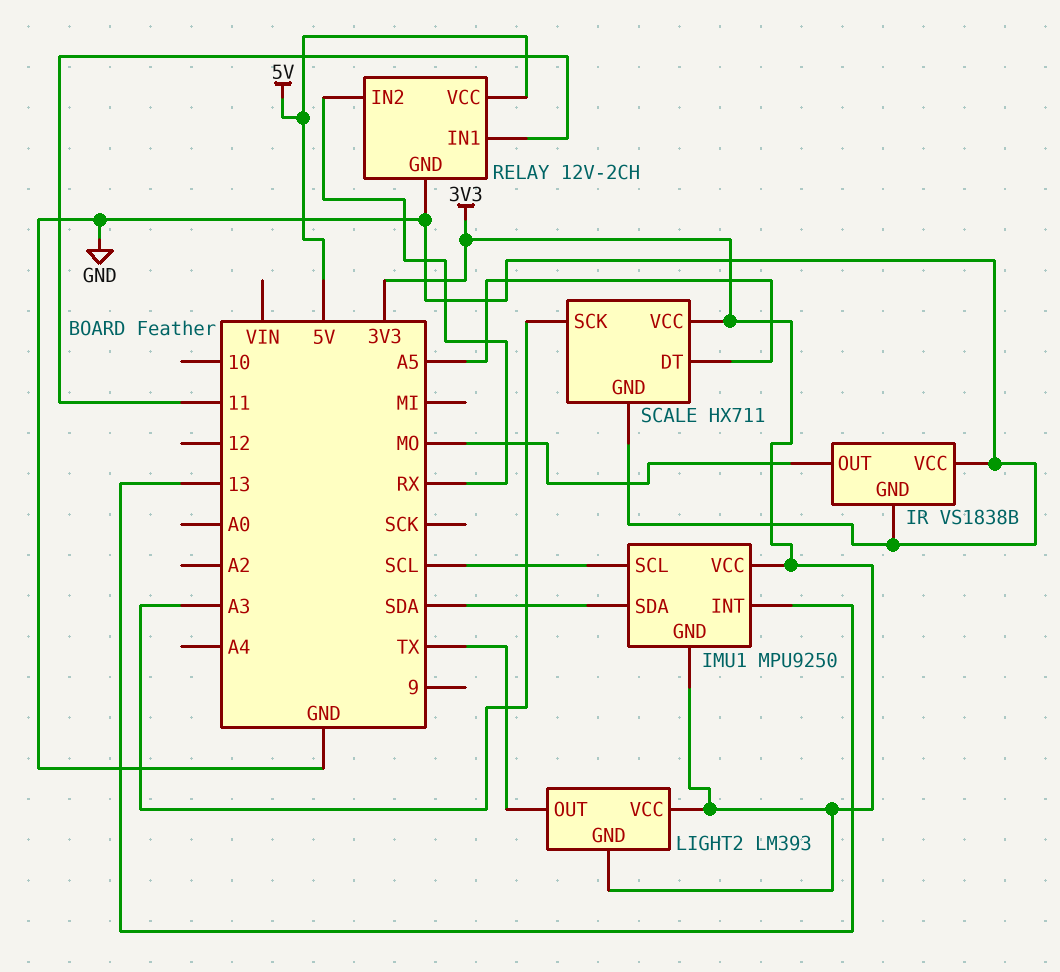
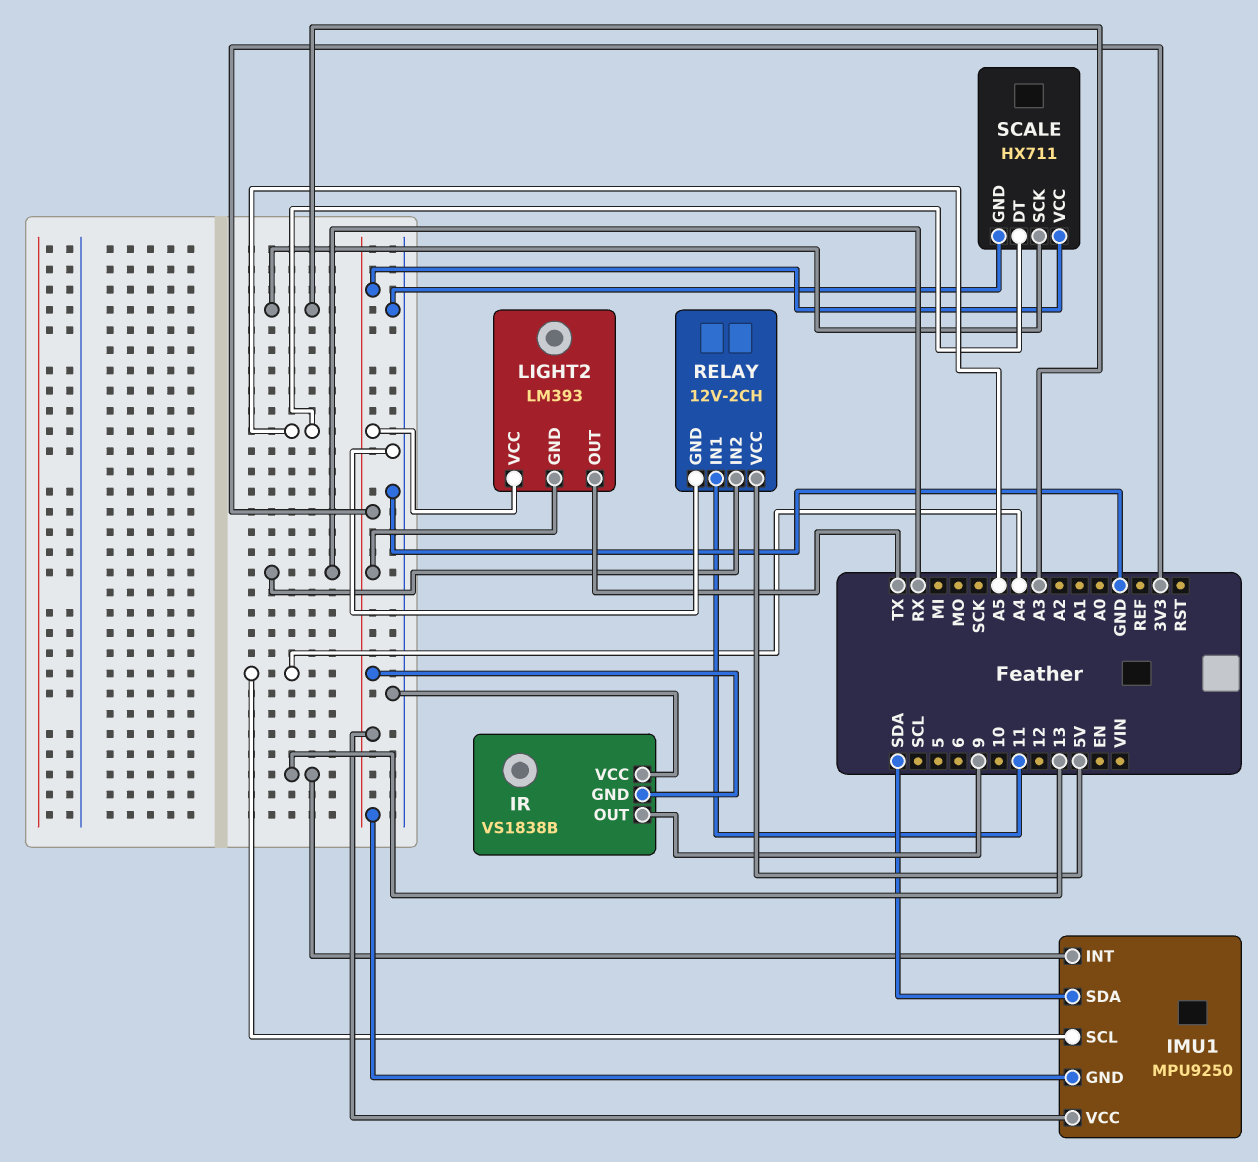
IMU1 pin SCL: SCL -> A4
IR pin GND: GND -> 3V3
IR pin OUT: MO -> 9

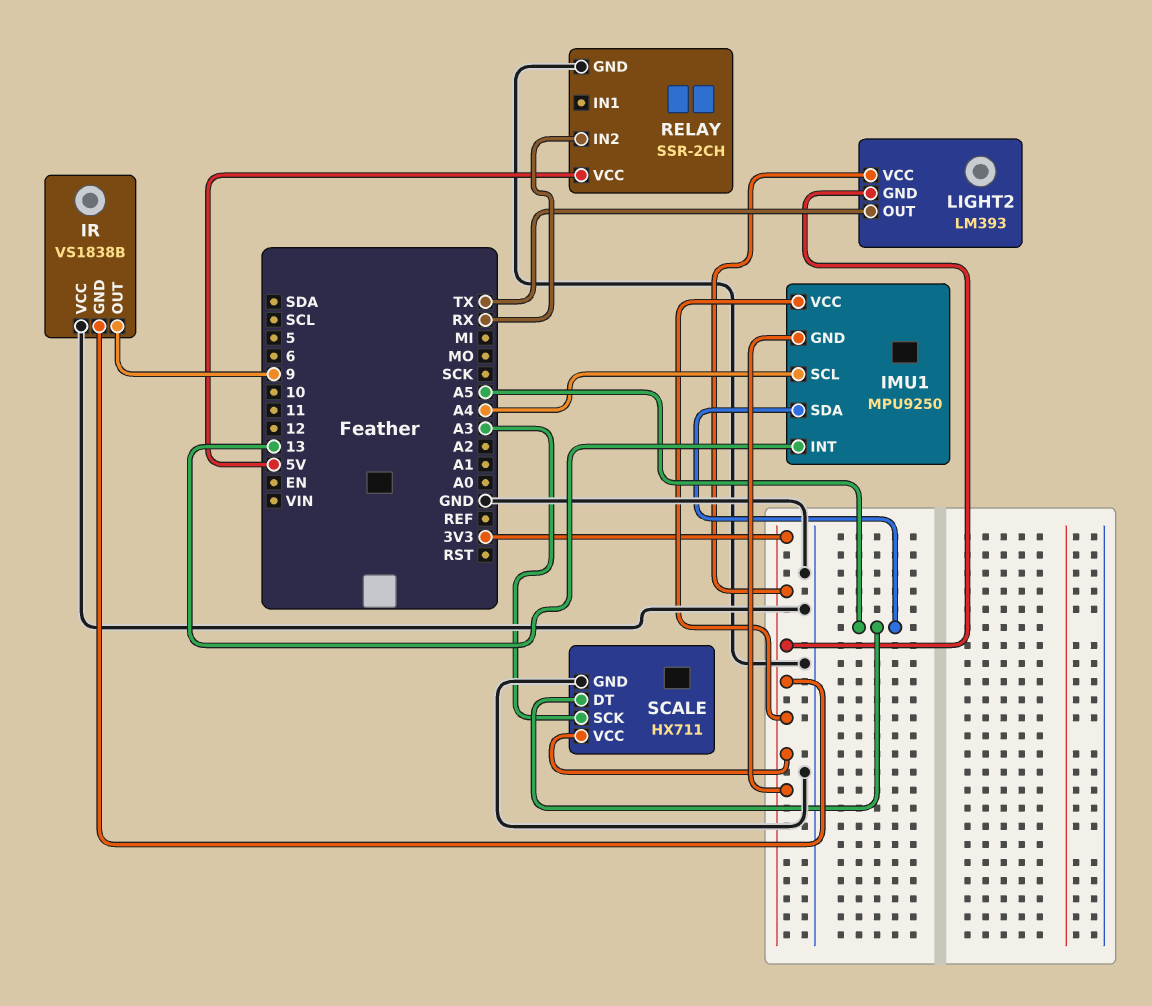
IMU1 pin SDA: SDA -> A5
RELAY: 12V-2CH -> SSR-2CH
RELAY pin IN1: 11 -> none

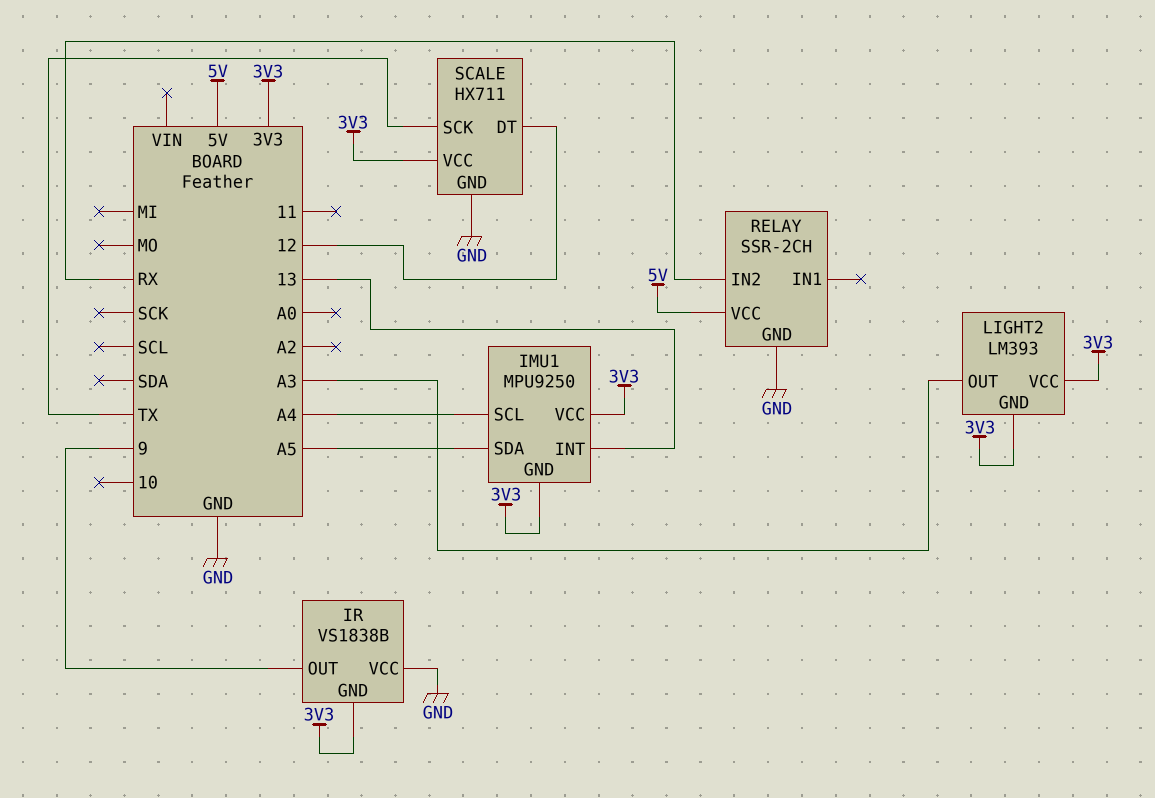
LIGHT2 pin OUT: TX -> A3
SCALE pin DT: A5 -> 12
SCALE pin SCK: A3 -> TX

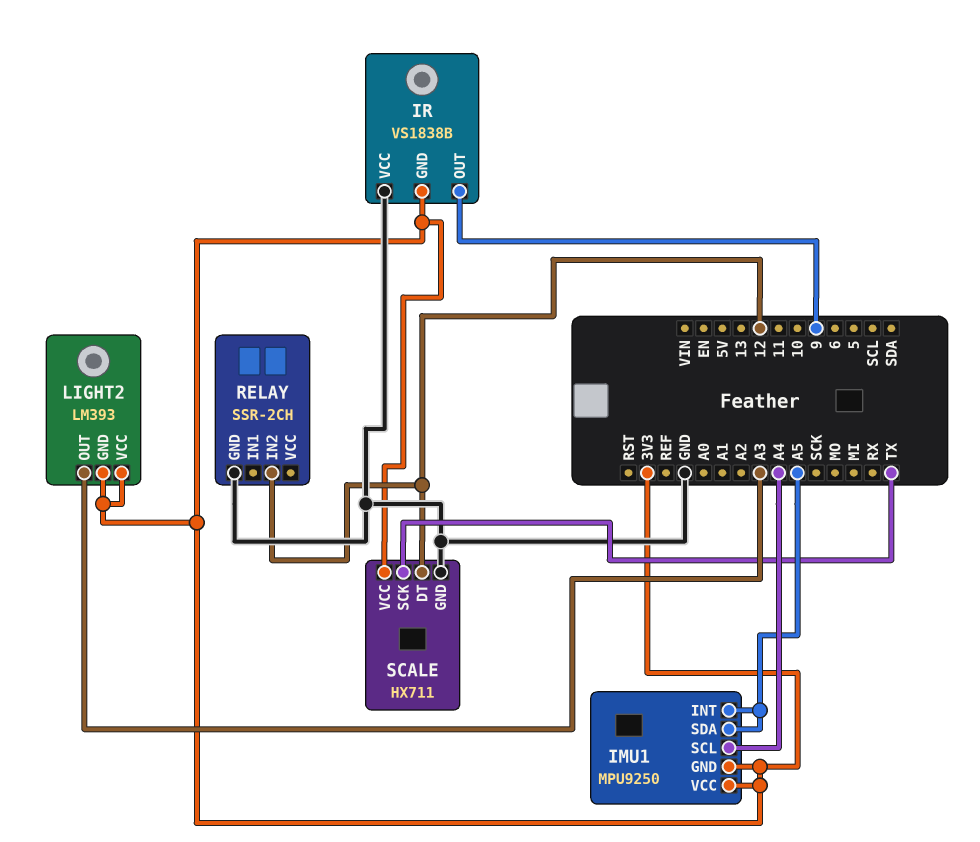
IMU1 pin INT: 13 -> A5
RELAY pin IN2: RX -> 12
RELAY pin VCC: 5V -> none

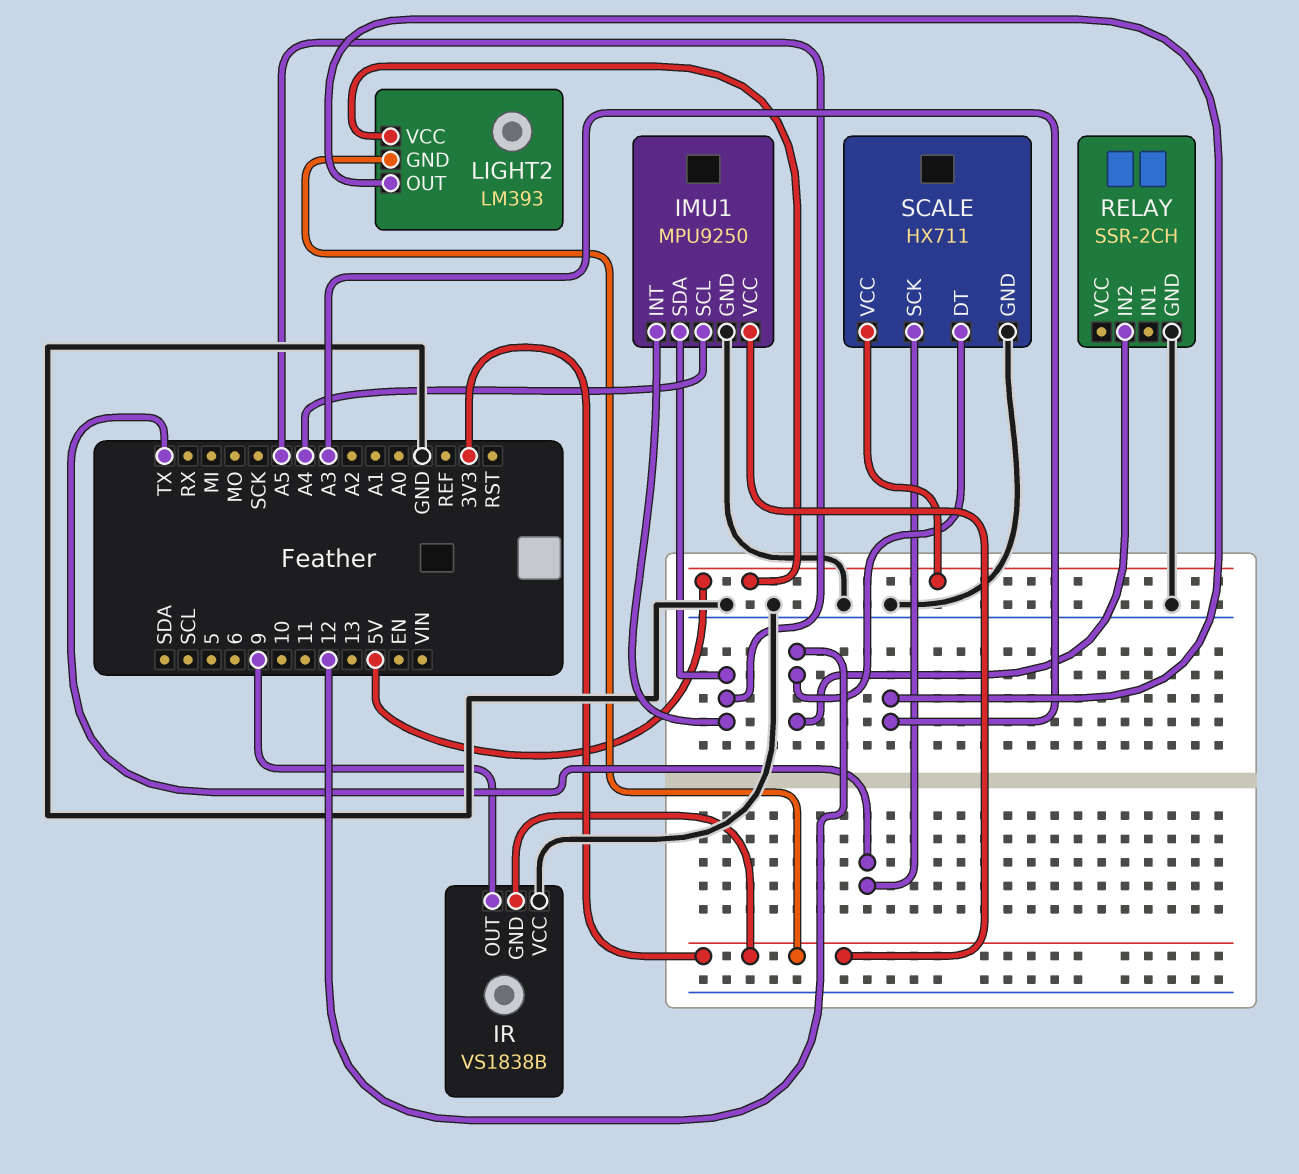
IMU1 pin GND: 3V3 -> GND
LIGHT2 pin VCC: 3V3 -> 5V
SCALE pin VCC: 3V3 -> 5V

